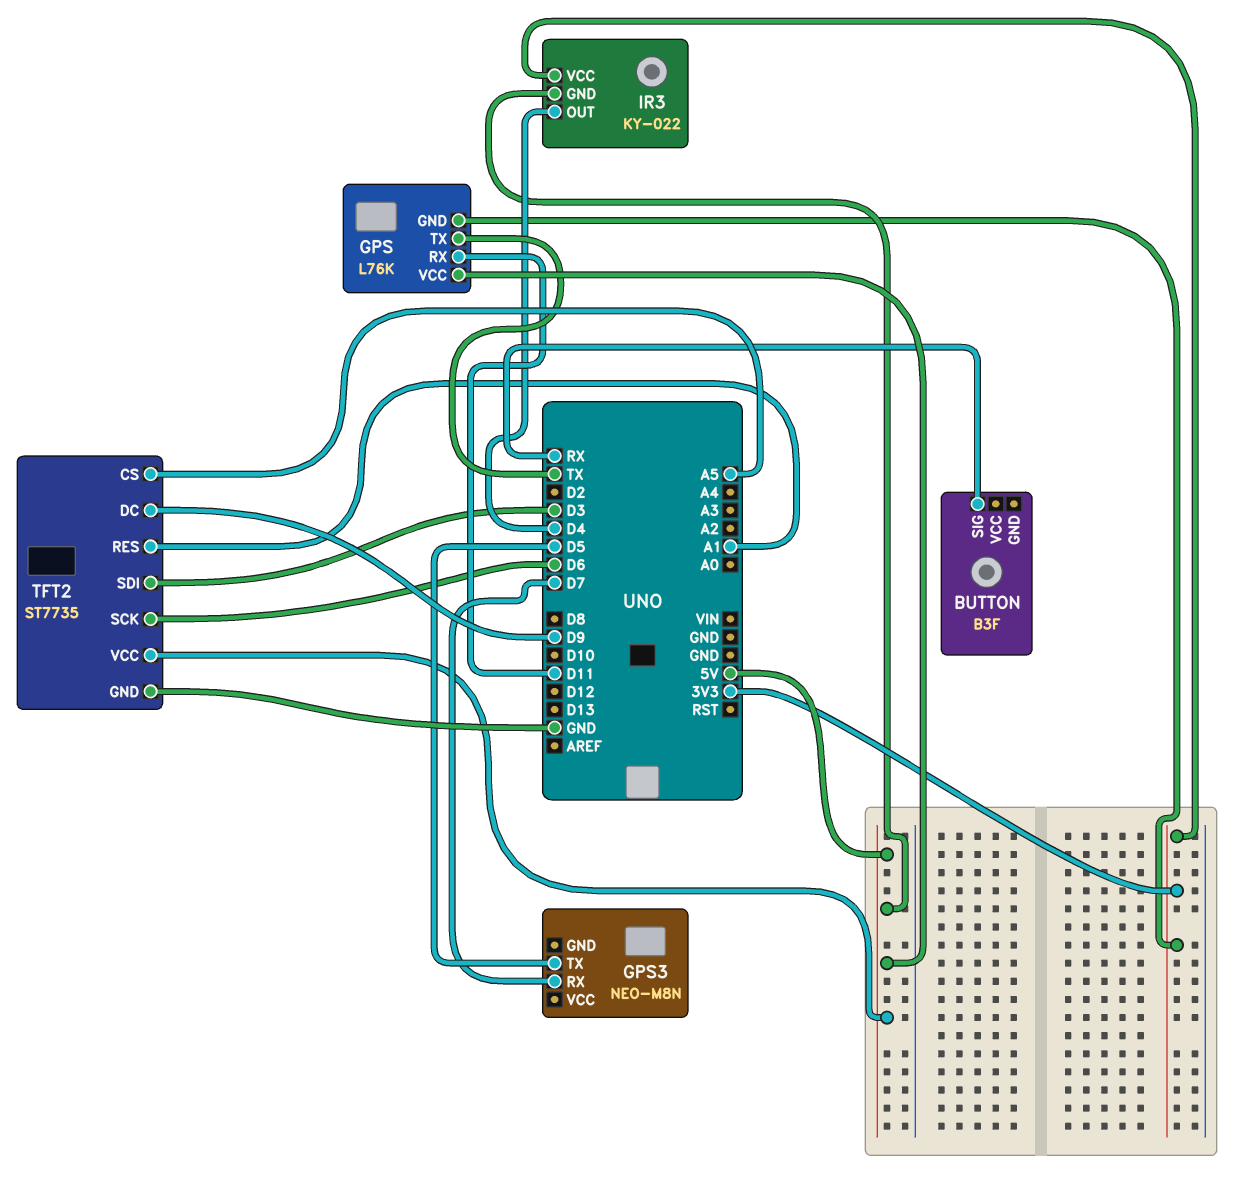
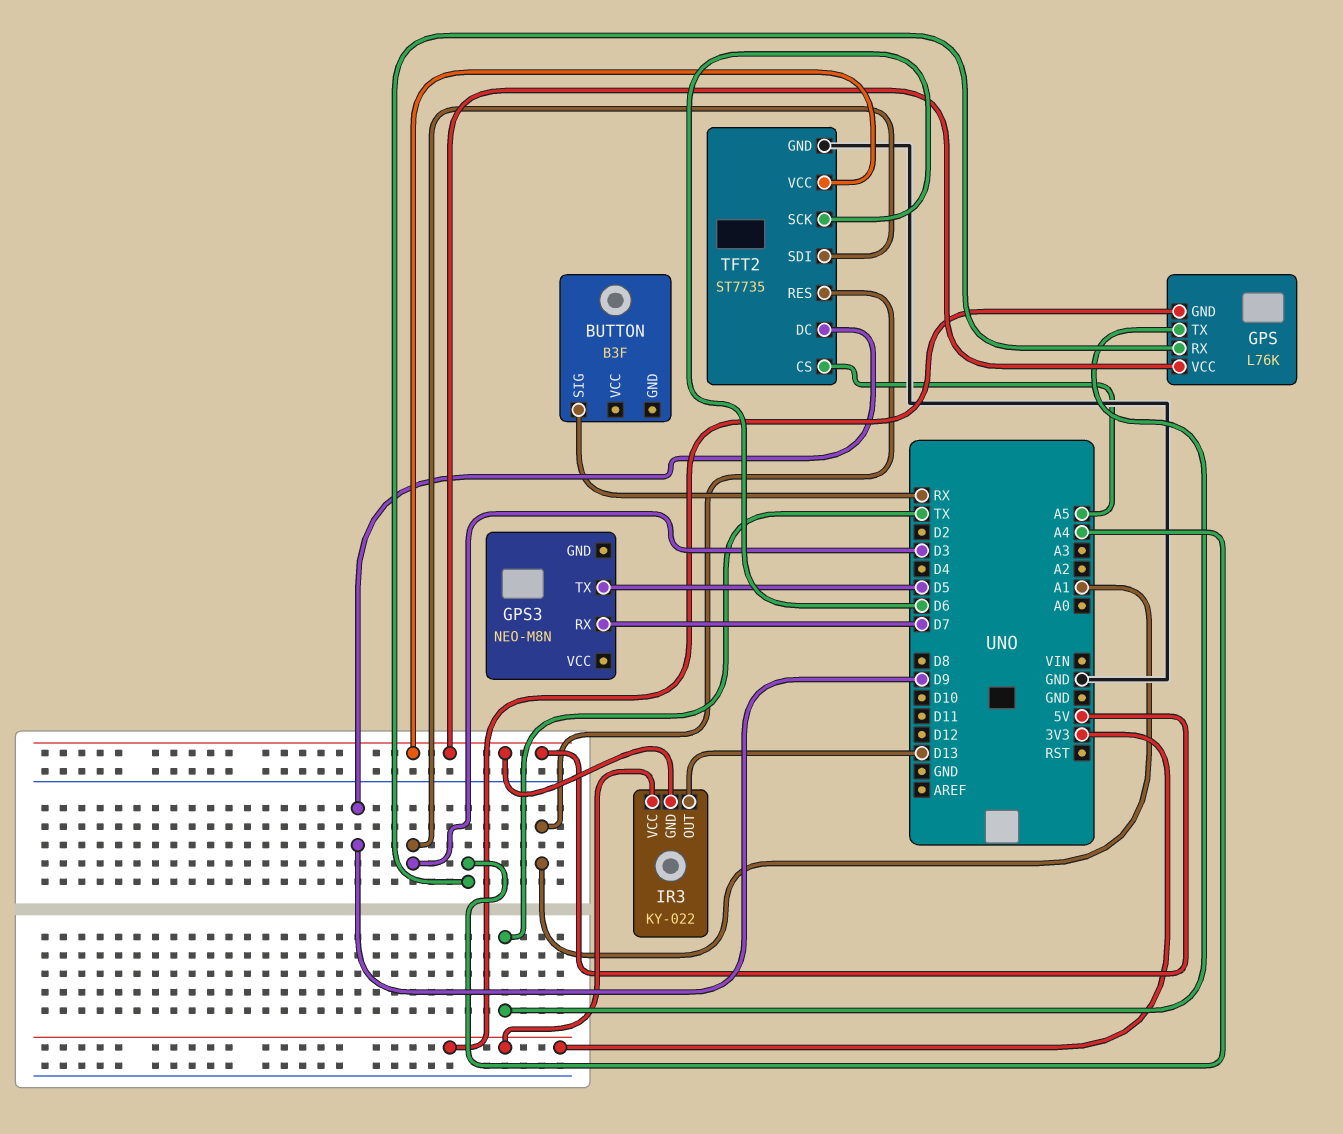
GPS pin RX: D11 -> A4
IR3 pin OUT: D4 -> D13

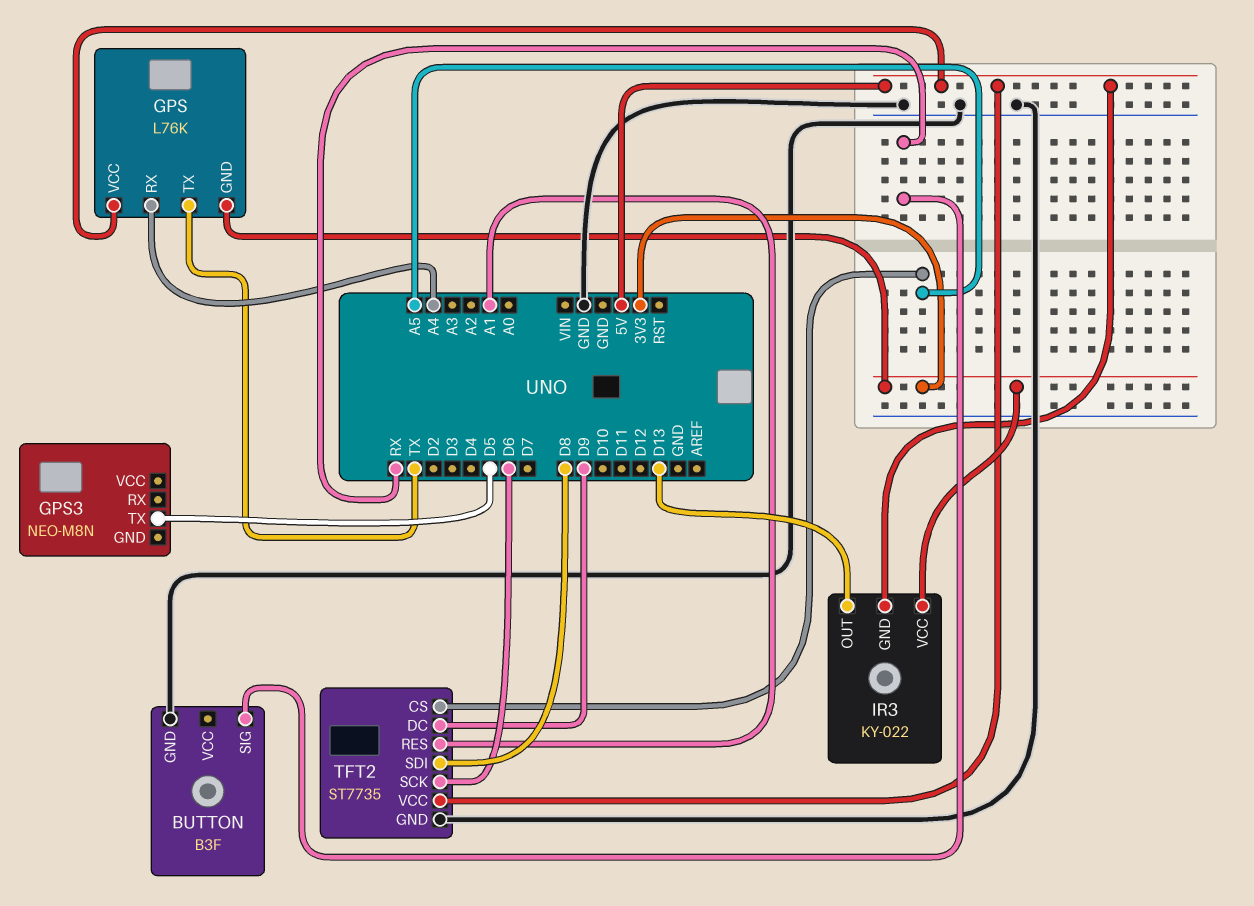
BUTTON pin GND: none -> GND
GPS3 pin RX: D7 -> none
TFT2 pin SDI: D3 -> D8

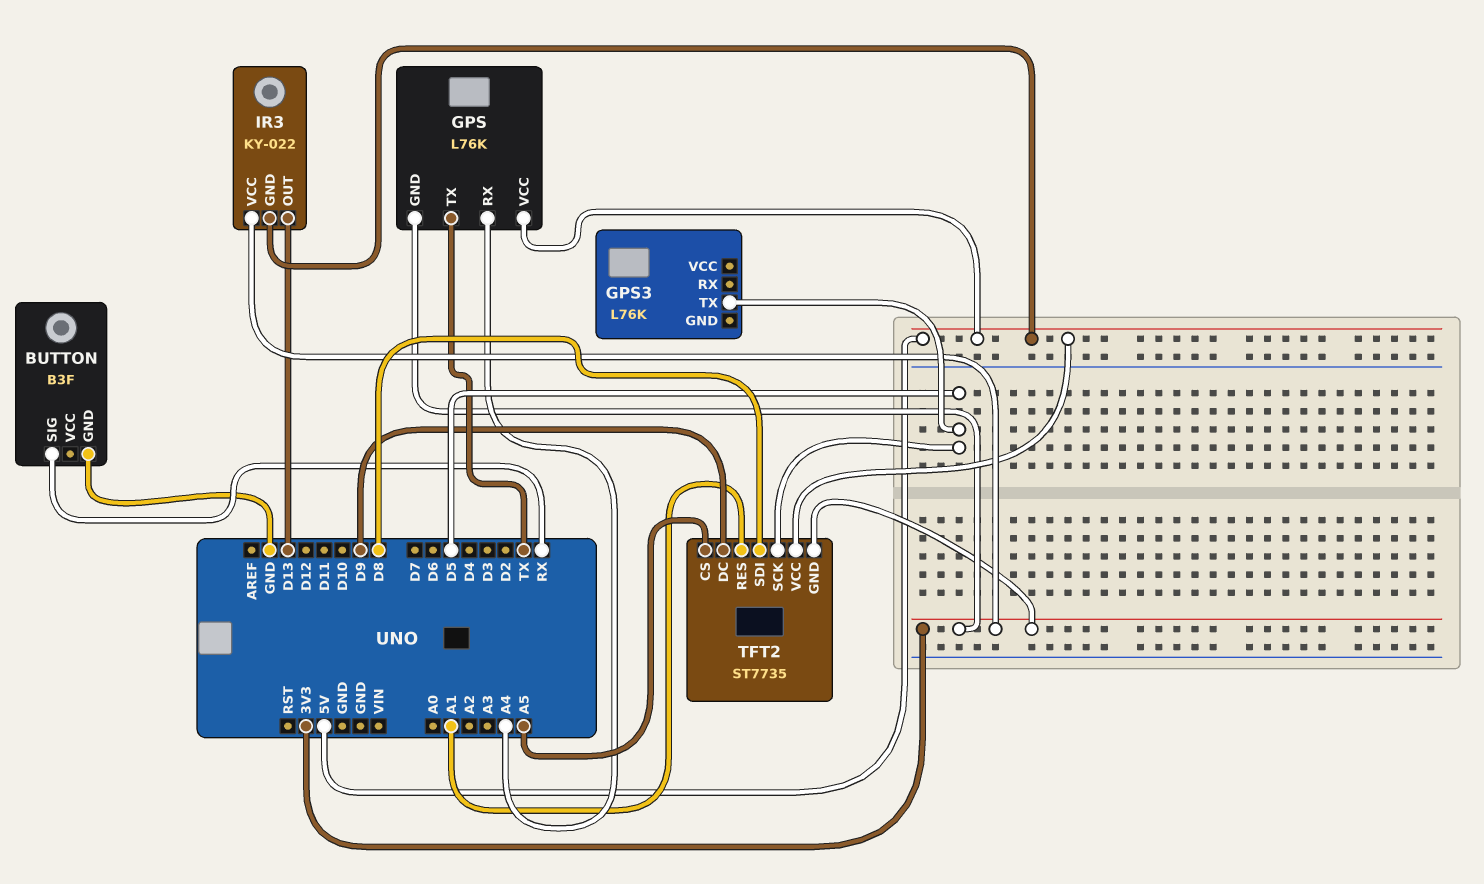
GPS3: NEO-M8N -> L76K
TFT2 pin GND: GND -> 3V3
TFT2 pin SCK: D6 -> D5

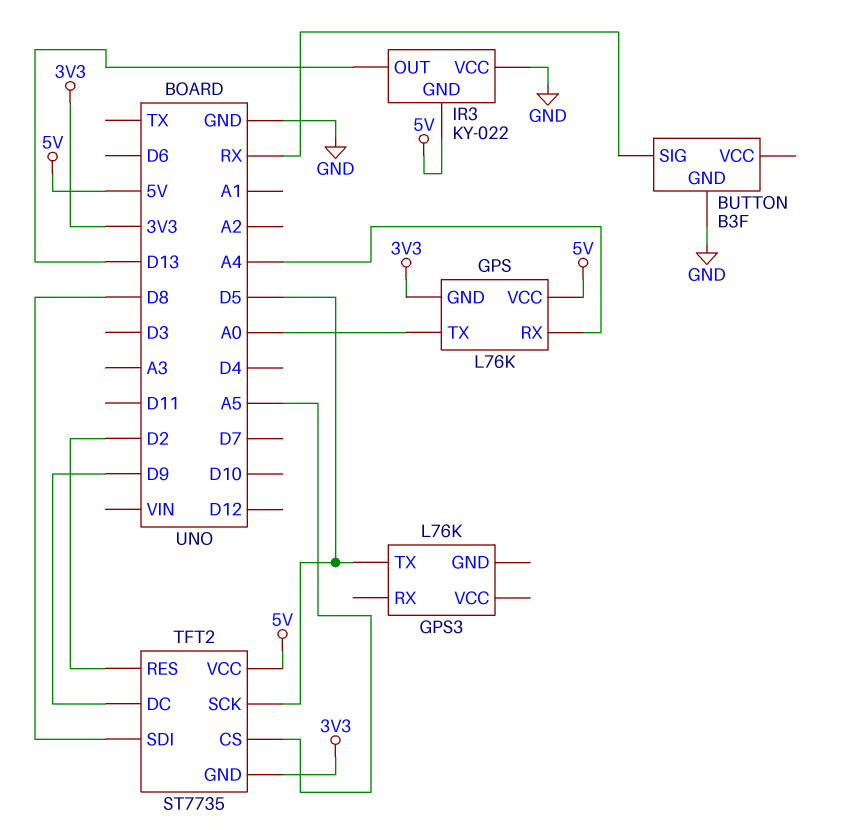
GPS pin TX: TX -> A0
IR3 pin VCC: 3V3 -> GND
TFT2 pin RES: A1 -> D2

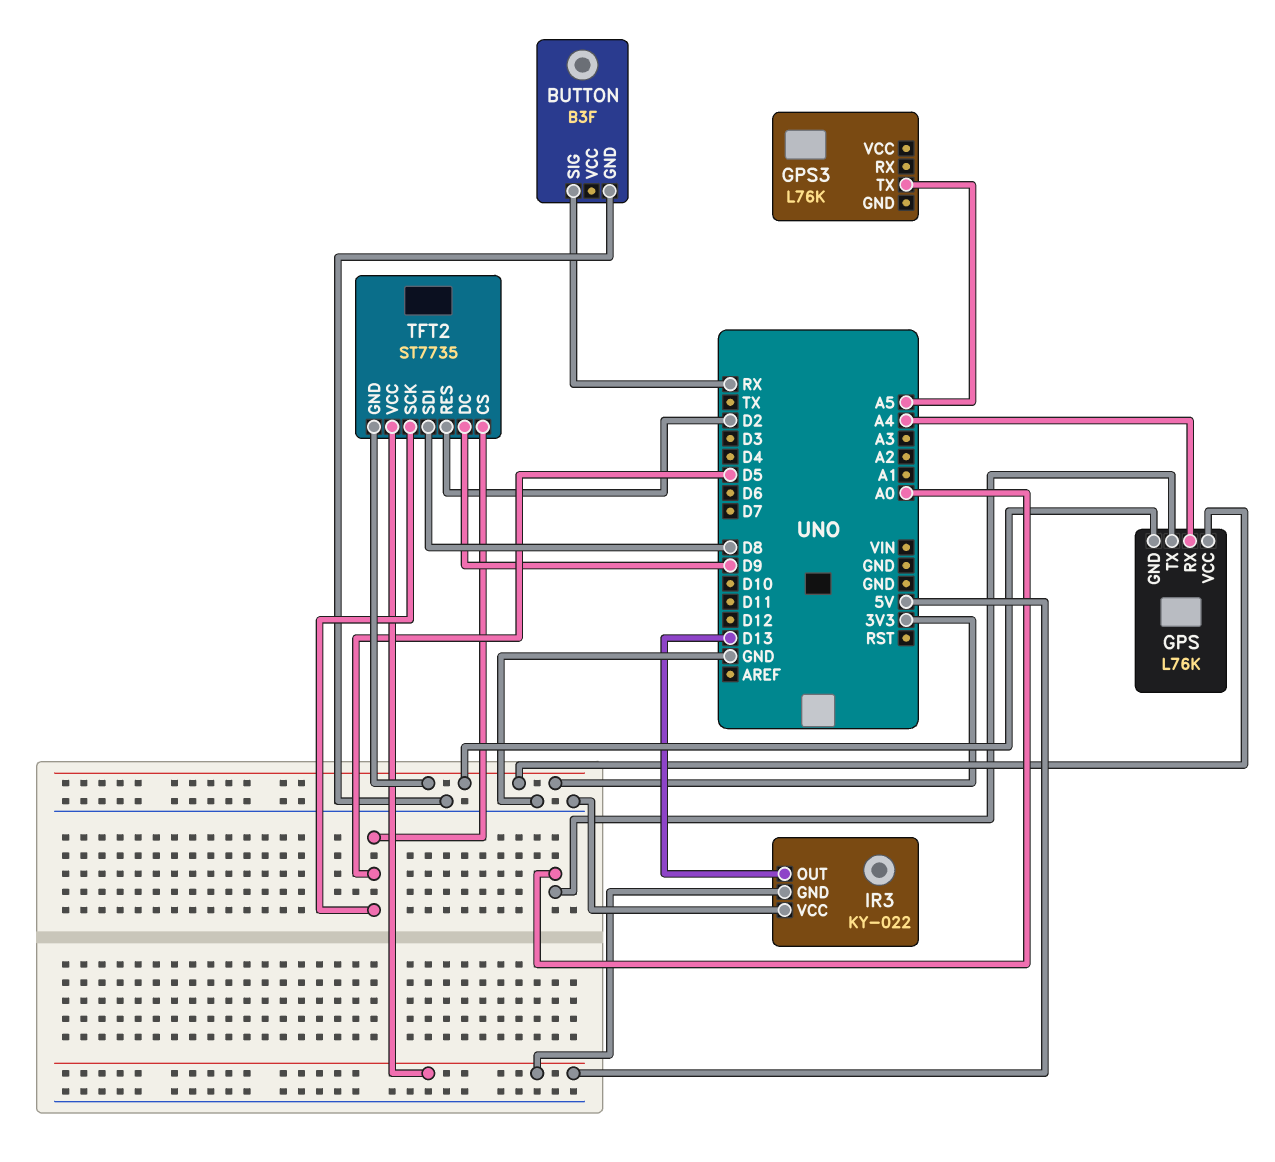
GPS pin VCC: 5V -> 3V3
GPS3 pin TX: D5 -> A5
TFT2 pin CS: A5 -> D5

